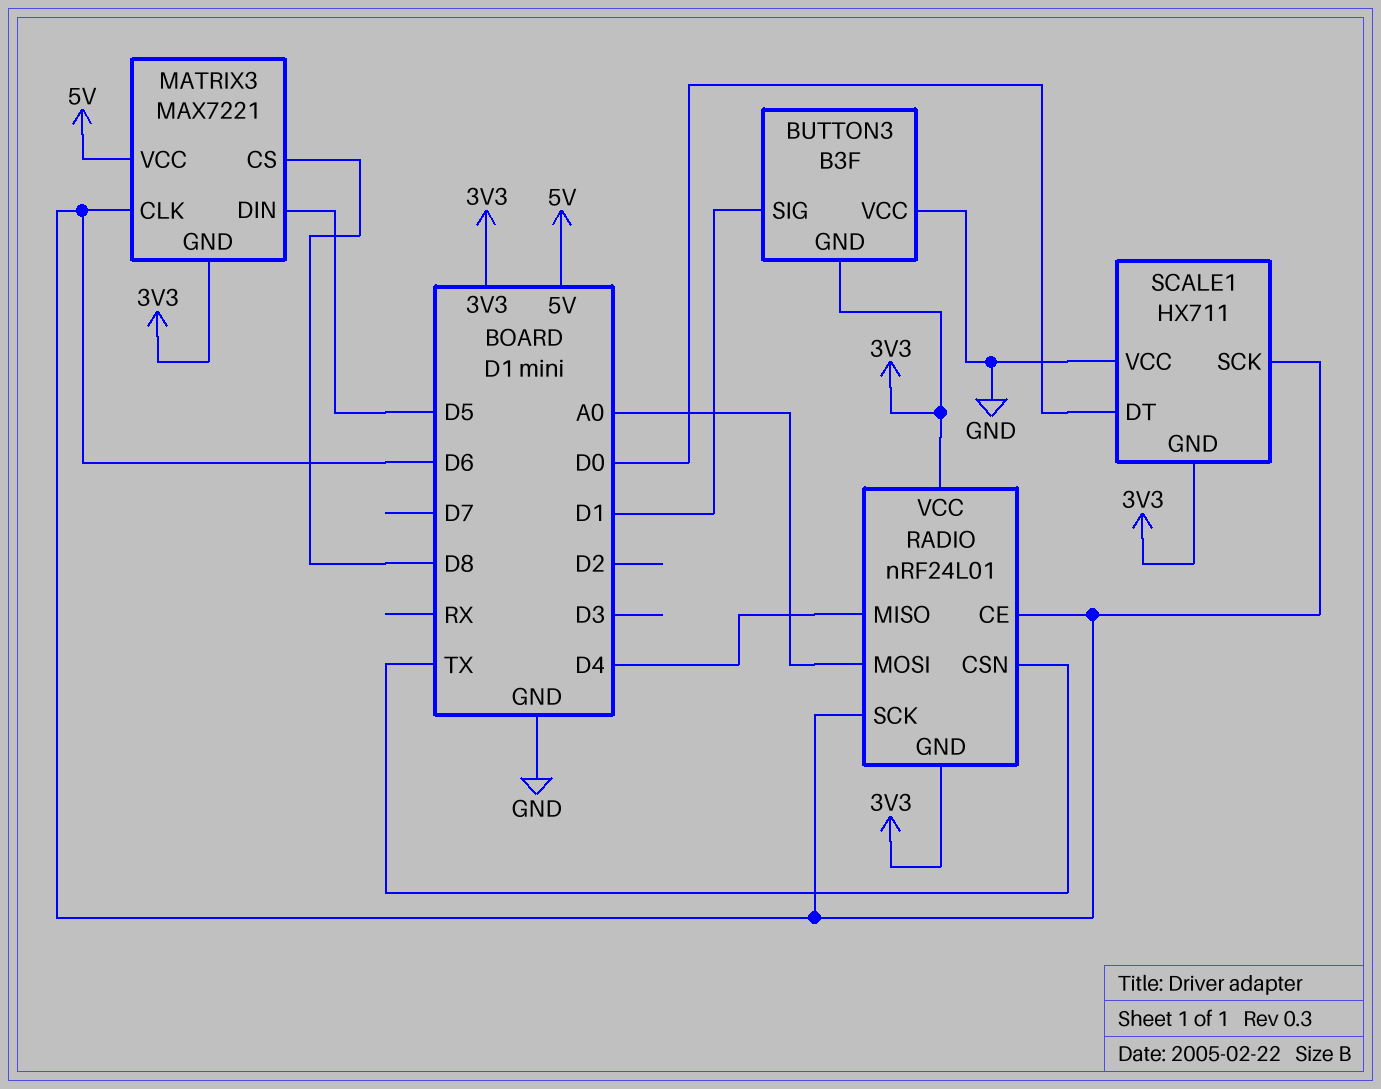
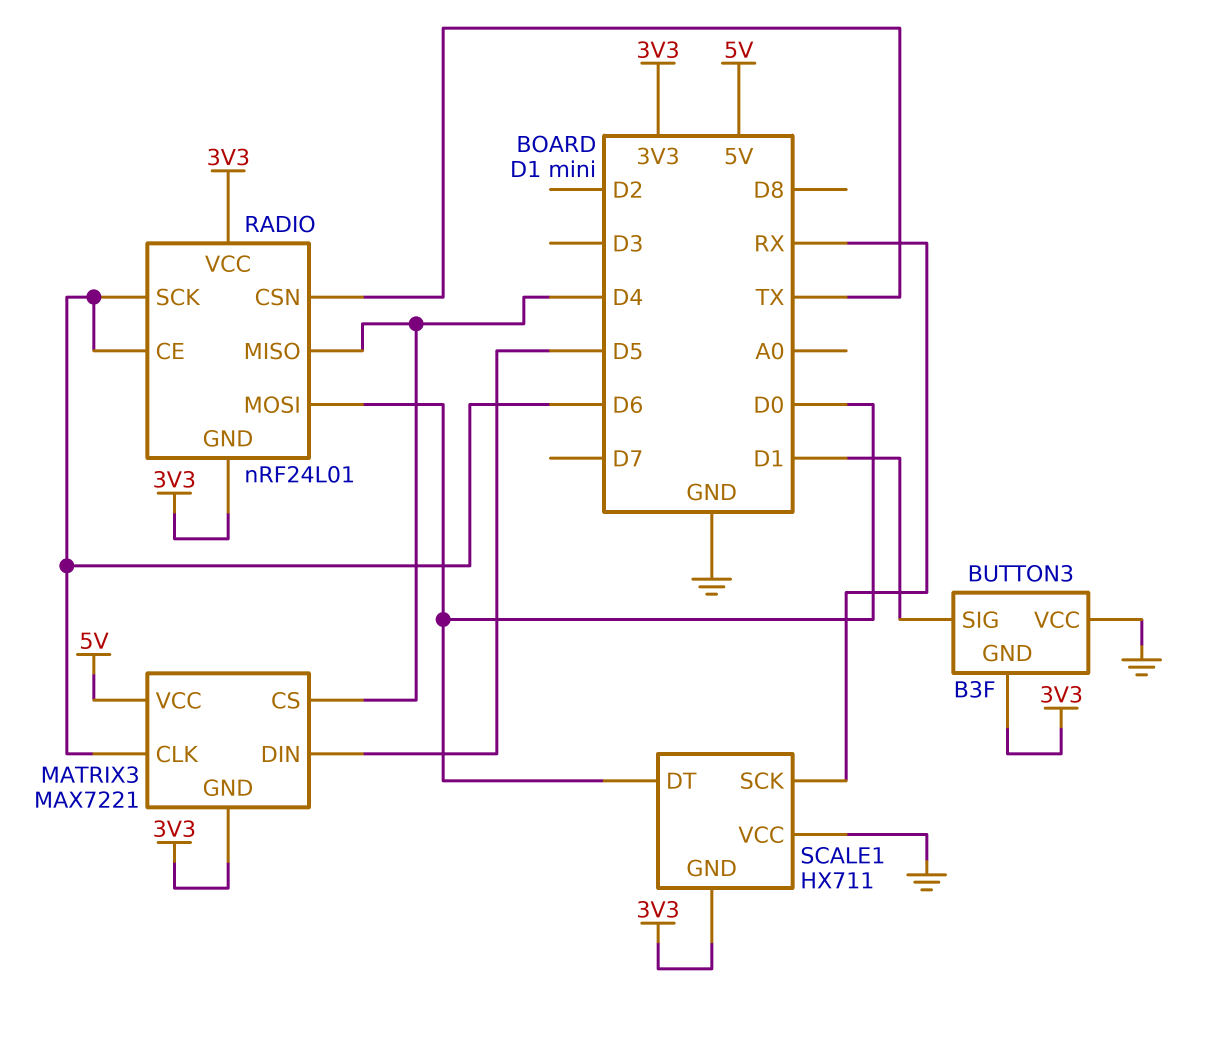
MATRIX3 pin CS: D8 -> D4
RADIO pin MOSI: A0 -> D0
SCALE1 pin SCK: D6 -> RX

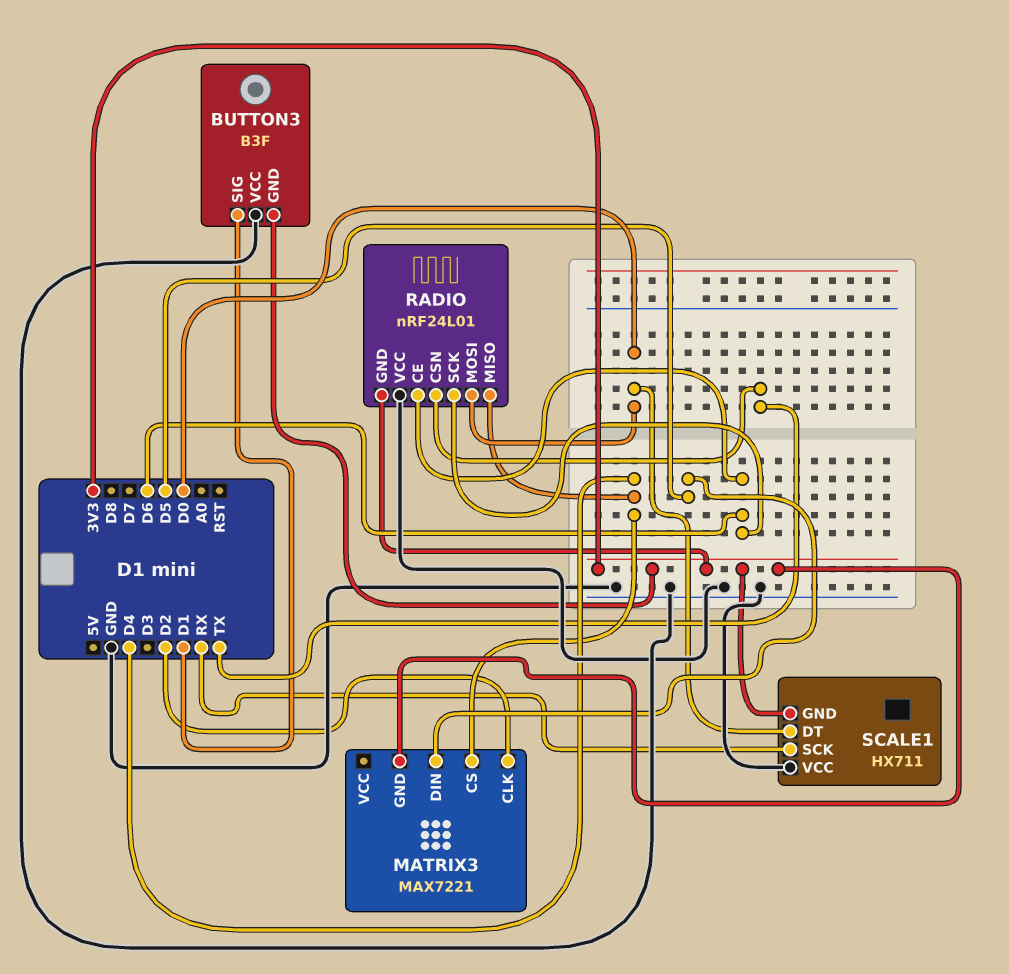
MATRIX3 pin CLK: D6 -> D2
MATRIX3 pin VCC: 5V -> none
RADIO pin VCC: 3V3 -> GND

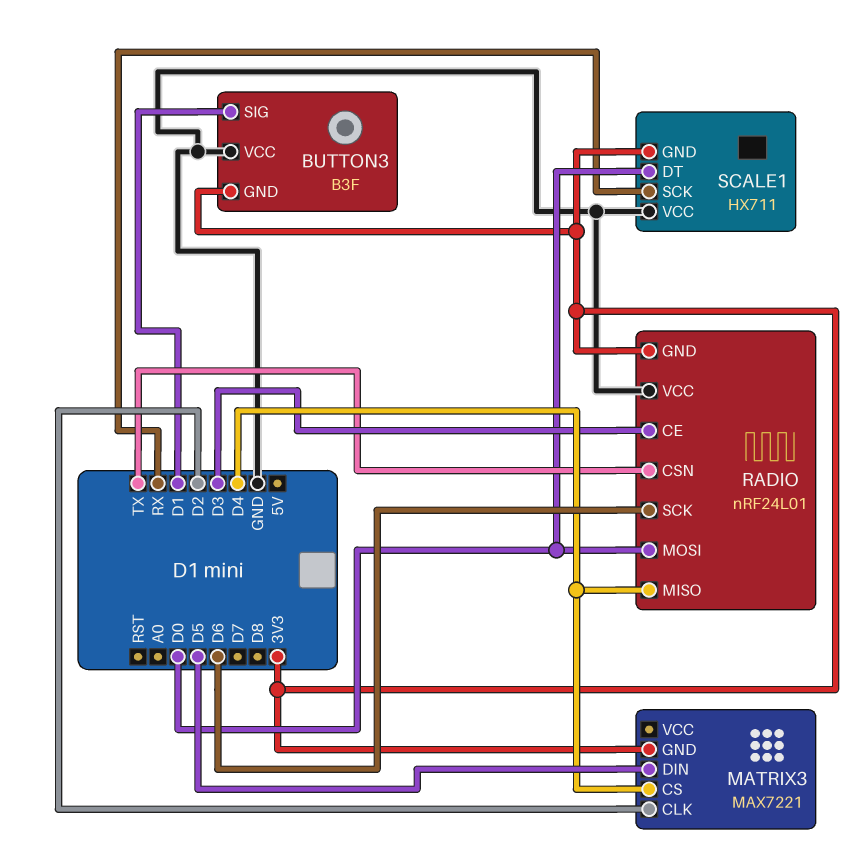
RADIO pin CE: D6 -> D3

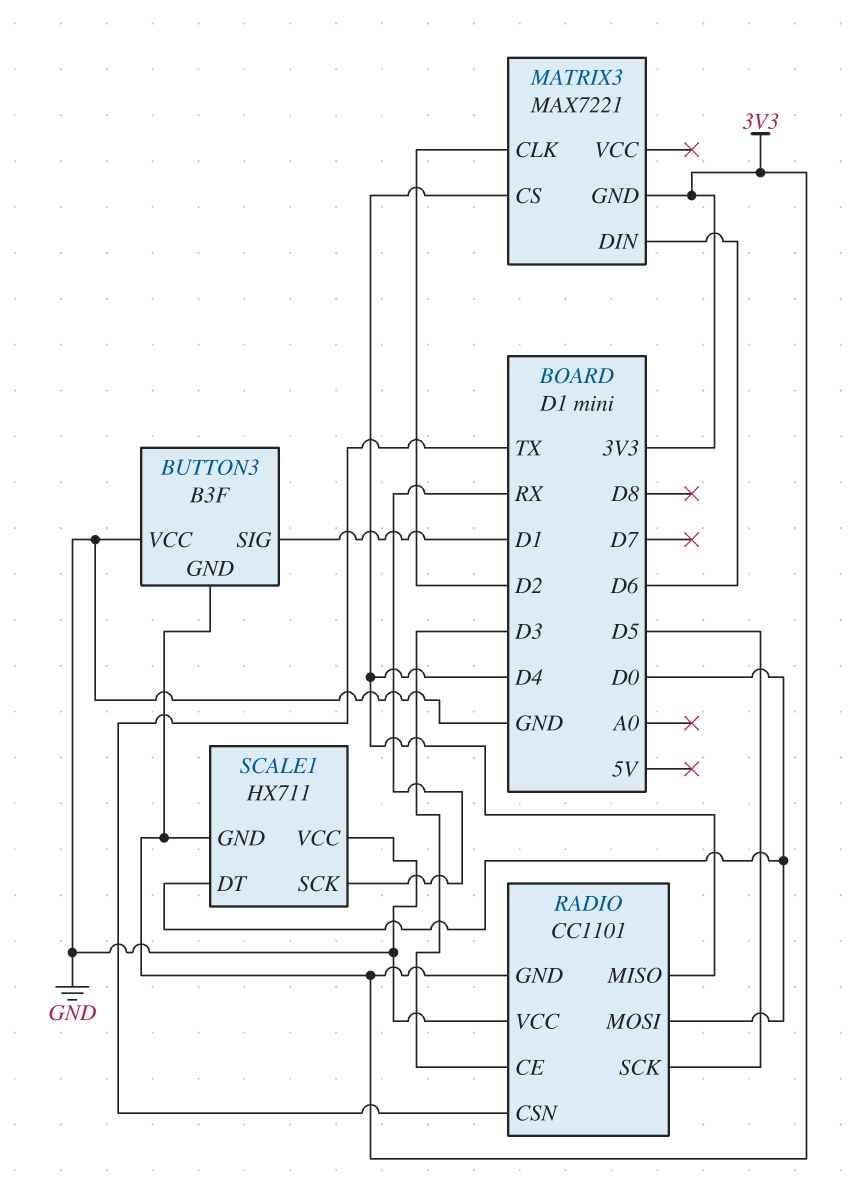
MATRIX3 pin DIN: D5 -> D6
RADIO: nRF24L01 -> CC1101
RADIO pin SCK: D6 -> D5

